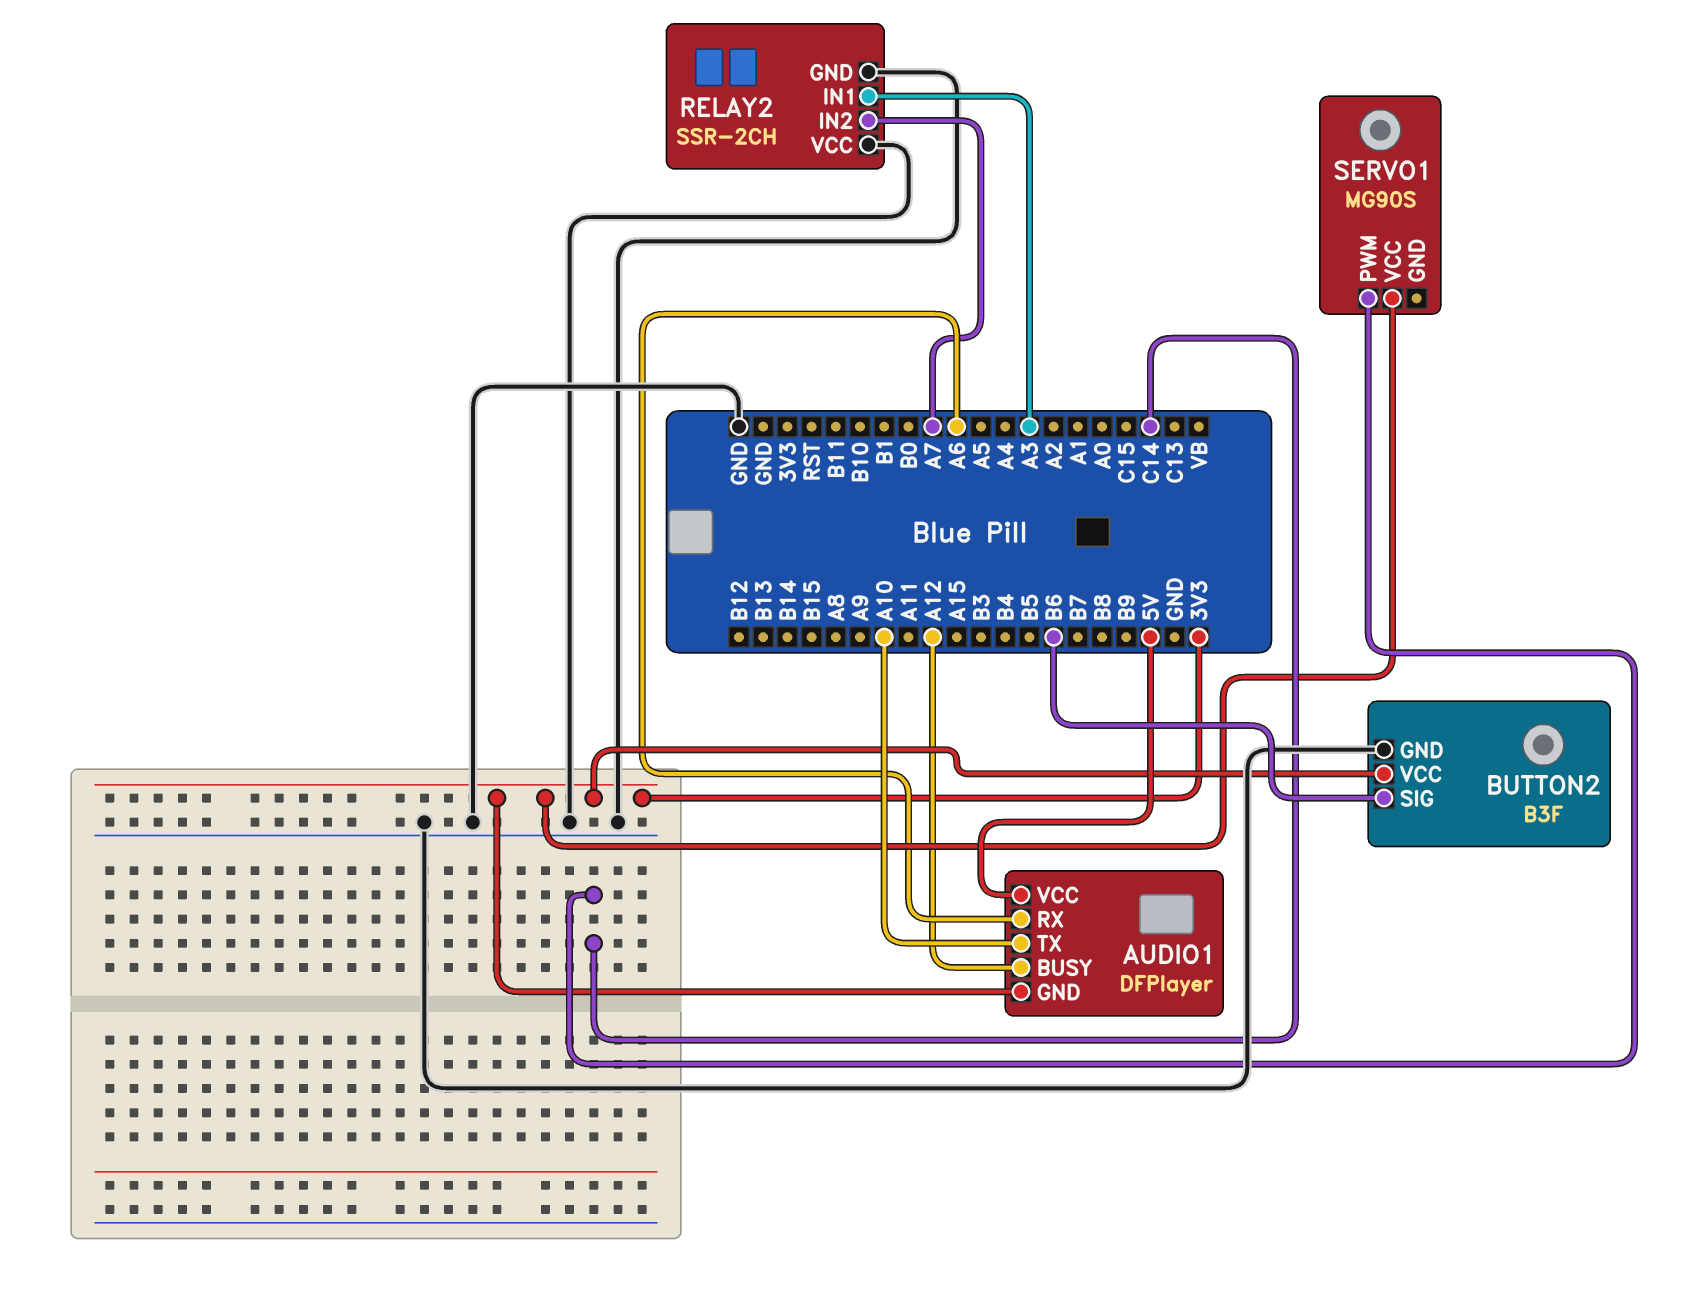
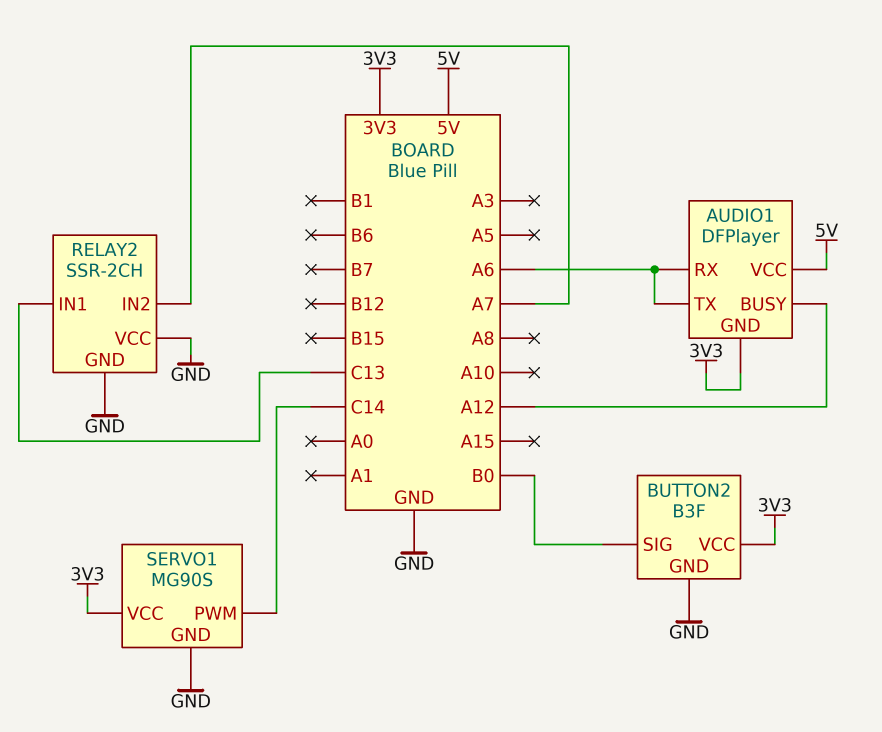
AUDIO1 pin TX: A10 -> A6
BUTTON2 pin SIG: B6 -> B0
RELAY2 pin IN1: A3 -> C13
SERVO1 pin GND: none -> GND

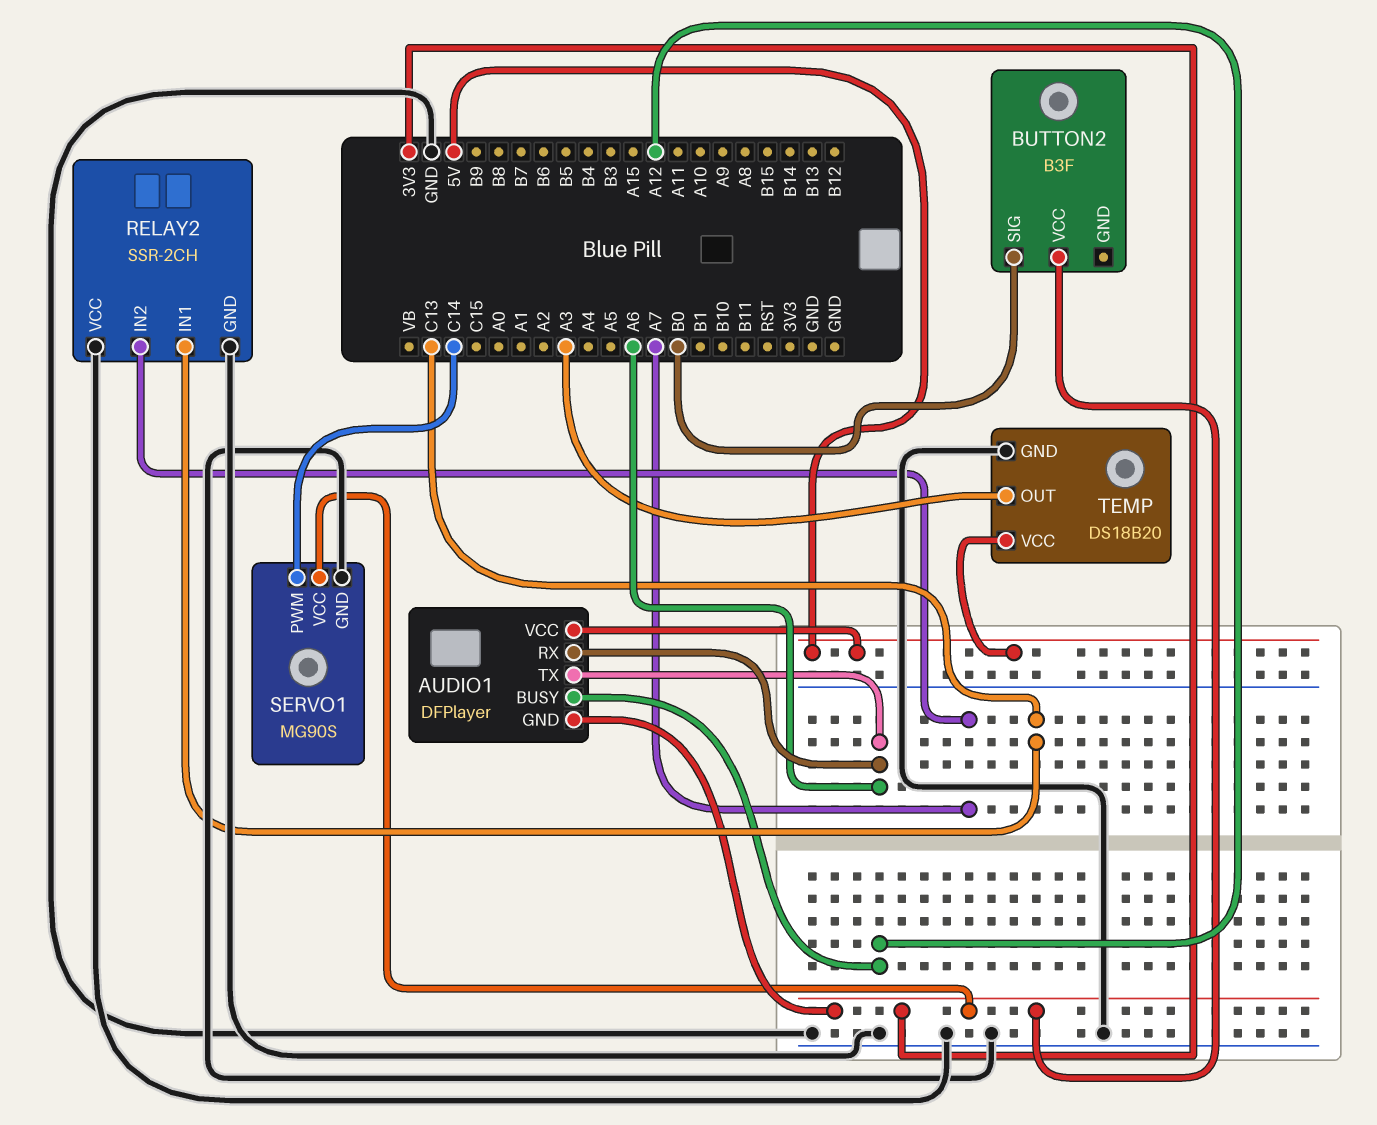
BUTTON2 pin GND: GND -> none
TEMP: none -> DS18B20
TEMP pin GND: none -> GND
TEMP pin OUT: none -> A3
TEMP pin VCC: none -> 5V

